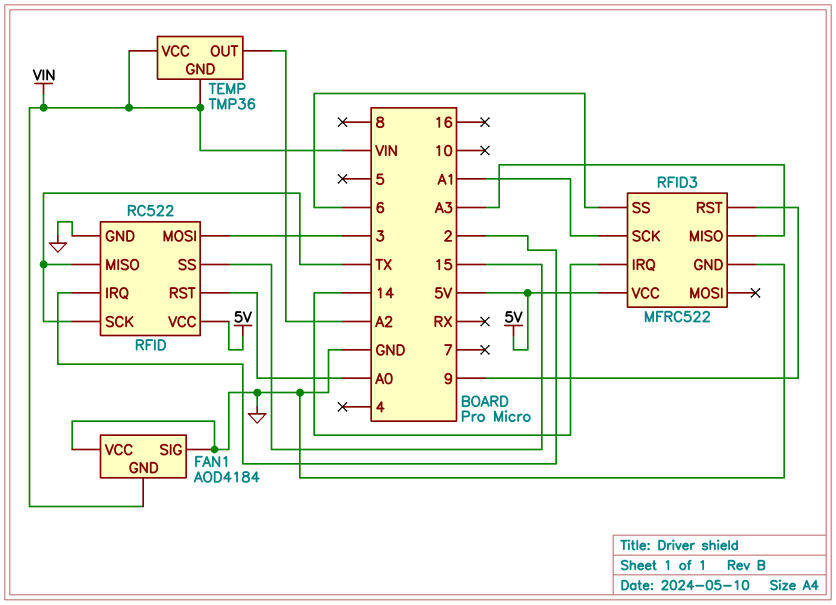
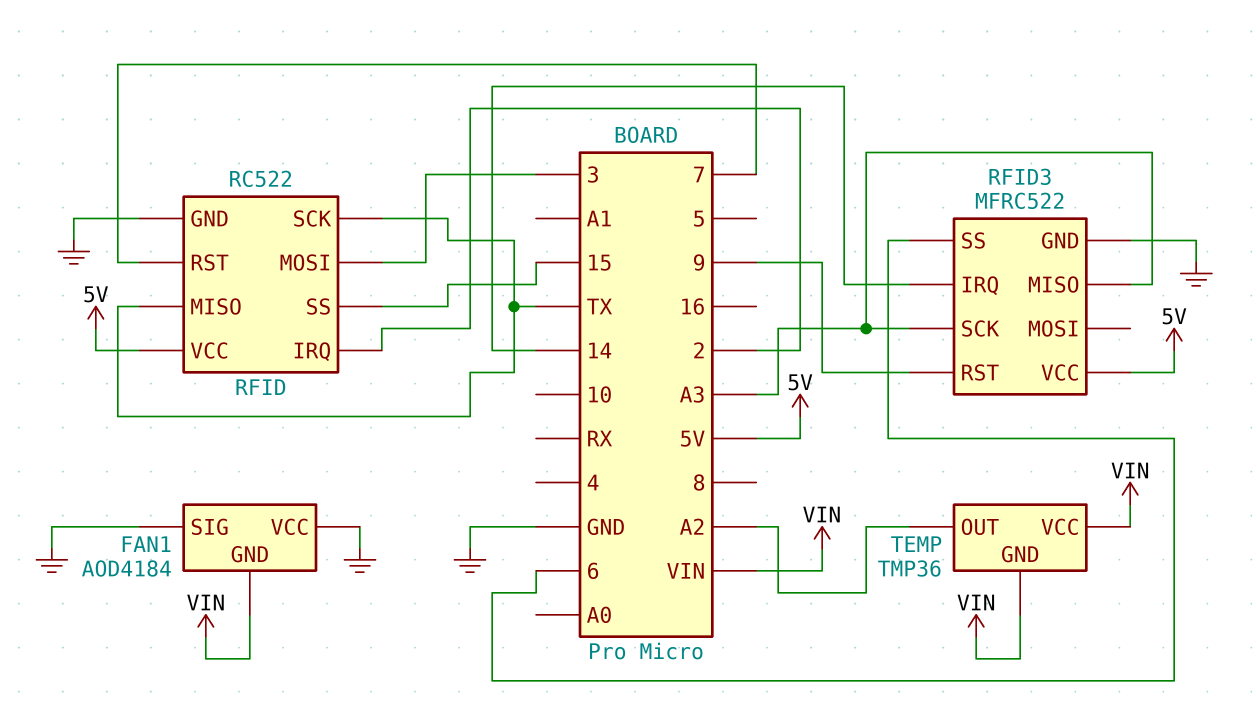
RFID pin RST: A0 -> 7
RFID3 pin SCK: A1 -> A3

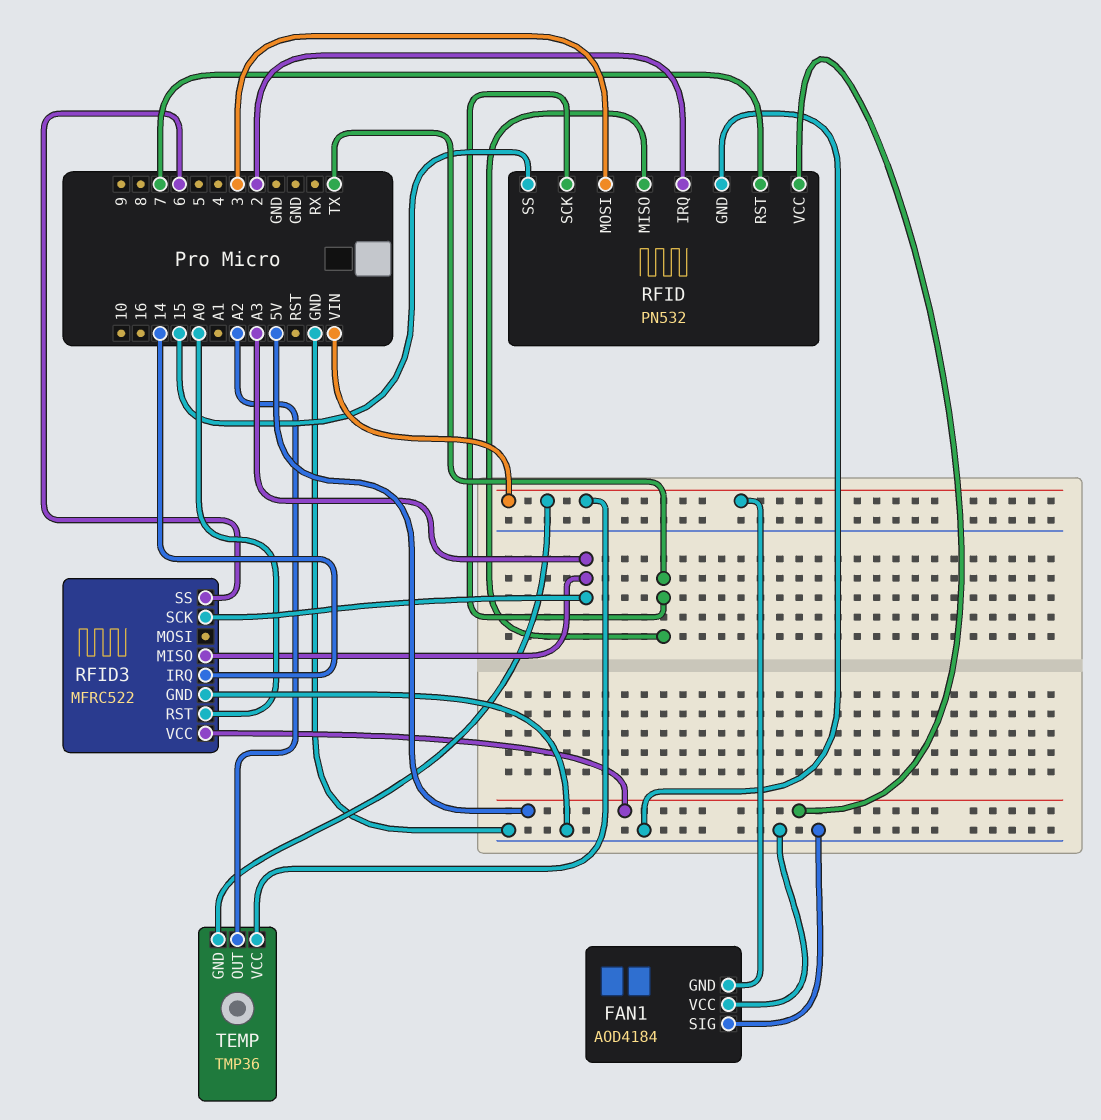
RFID: RC522 -> PN532
RFID3 pin RST: 9 -> A0

